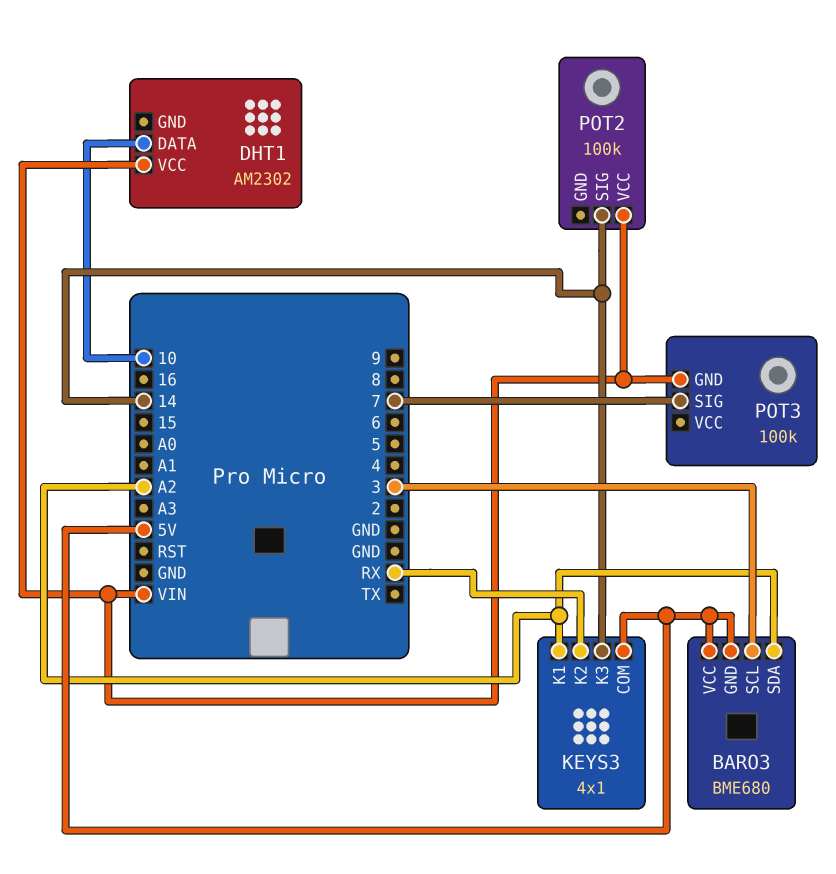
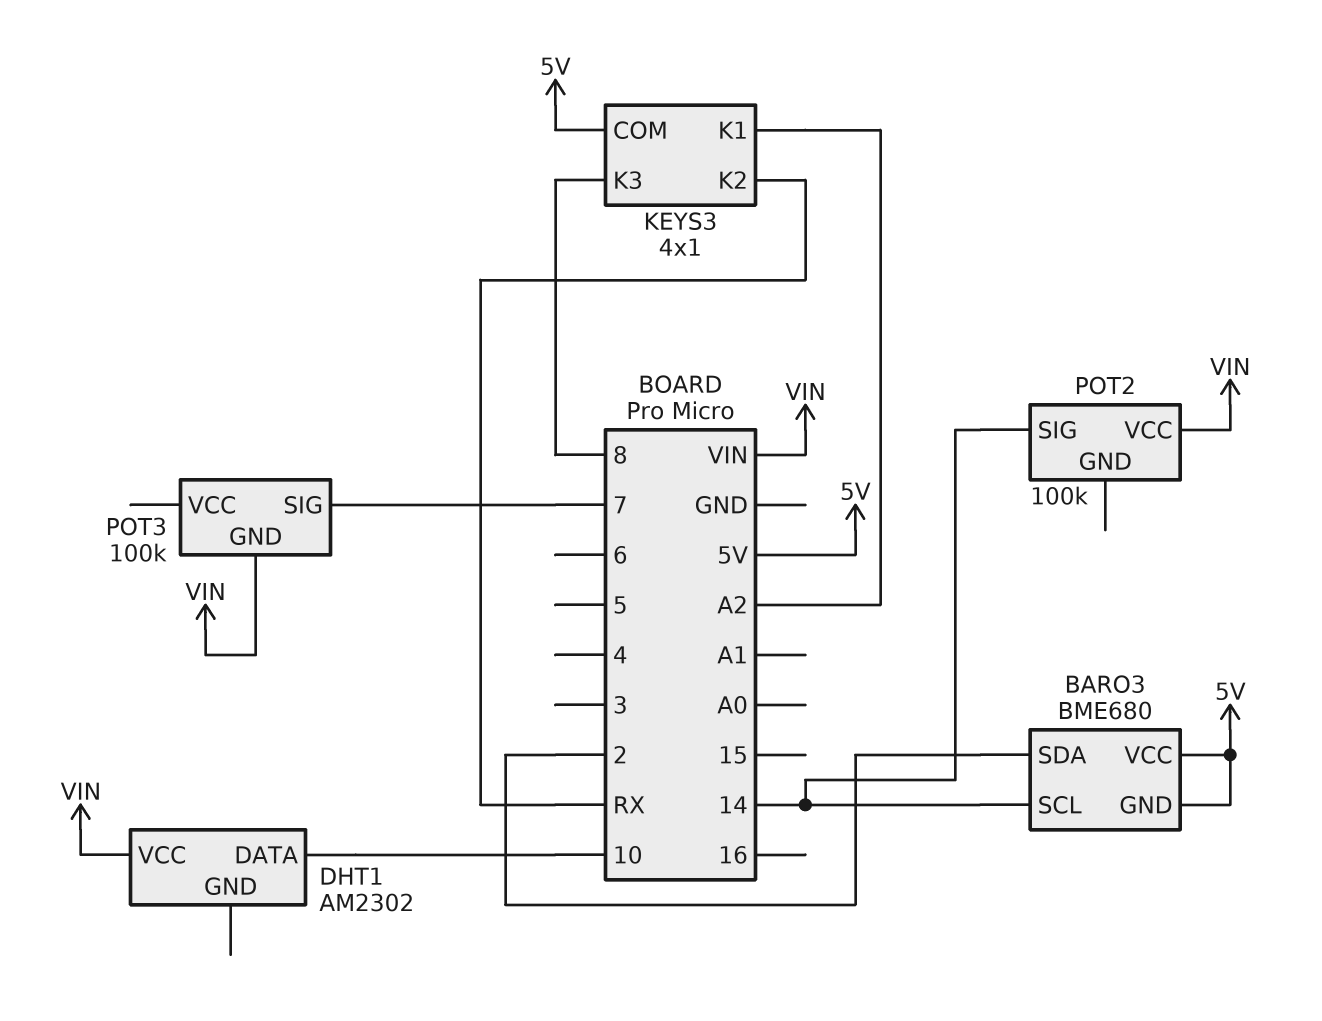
BARO3 pin SCL: 3 -> 14
BARO3 pin SDA: A2 -> 2
KEYS3 pin K3: 14 -> 8

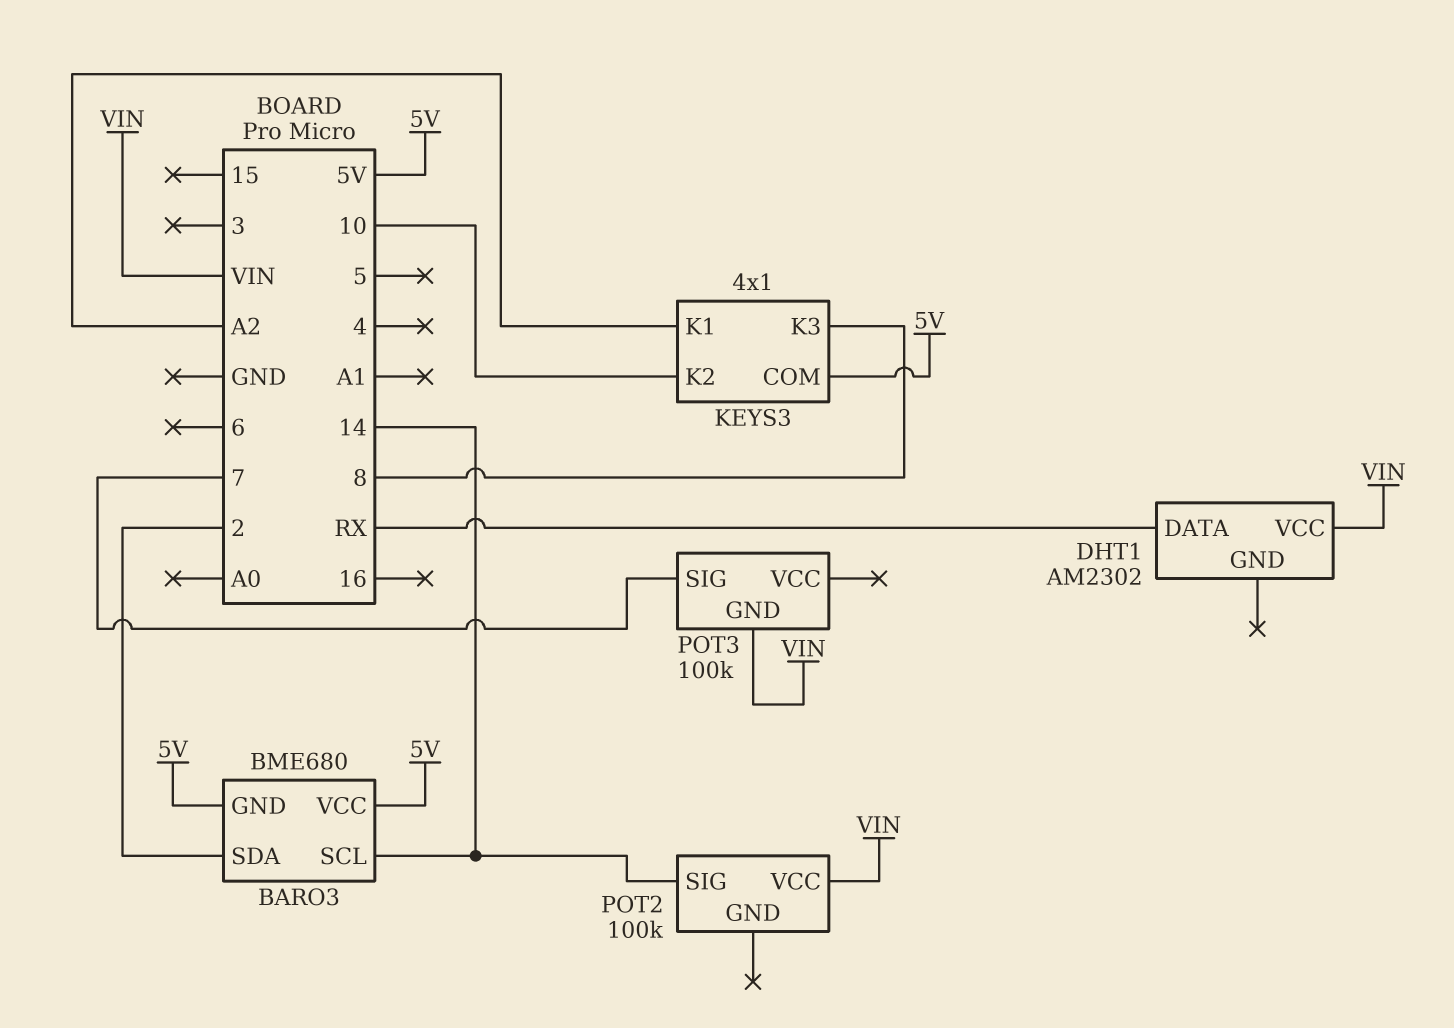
DHT1 pin DATA: 10 -> RX
KEYS3 pin K2: RX -> 10

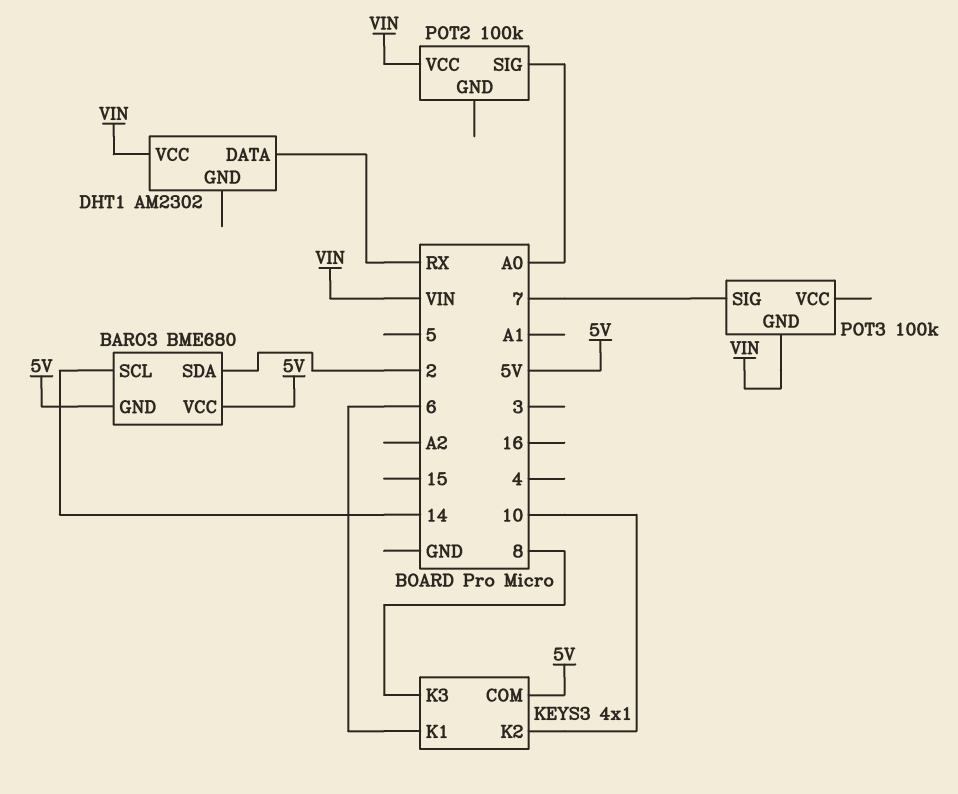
KEYS3 pin K1: A2 -> 6
POT2 pin SIG: 14 -> A0

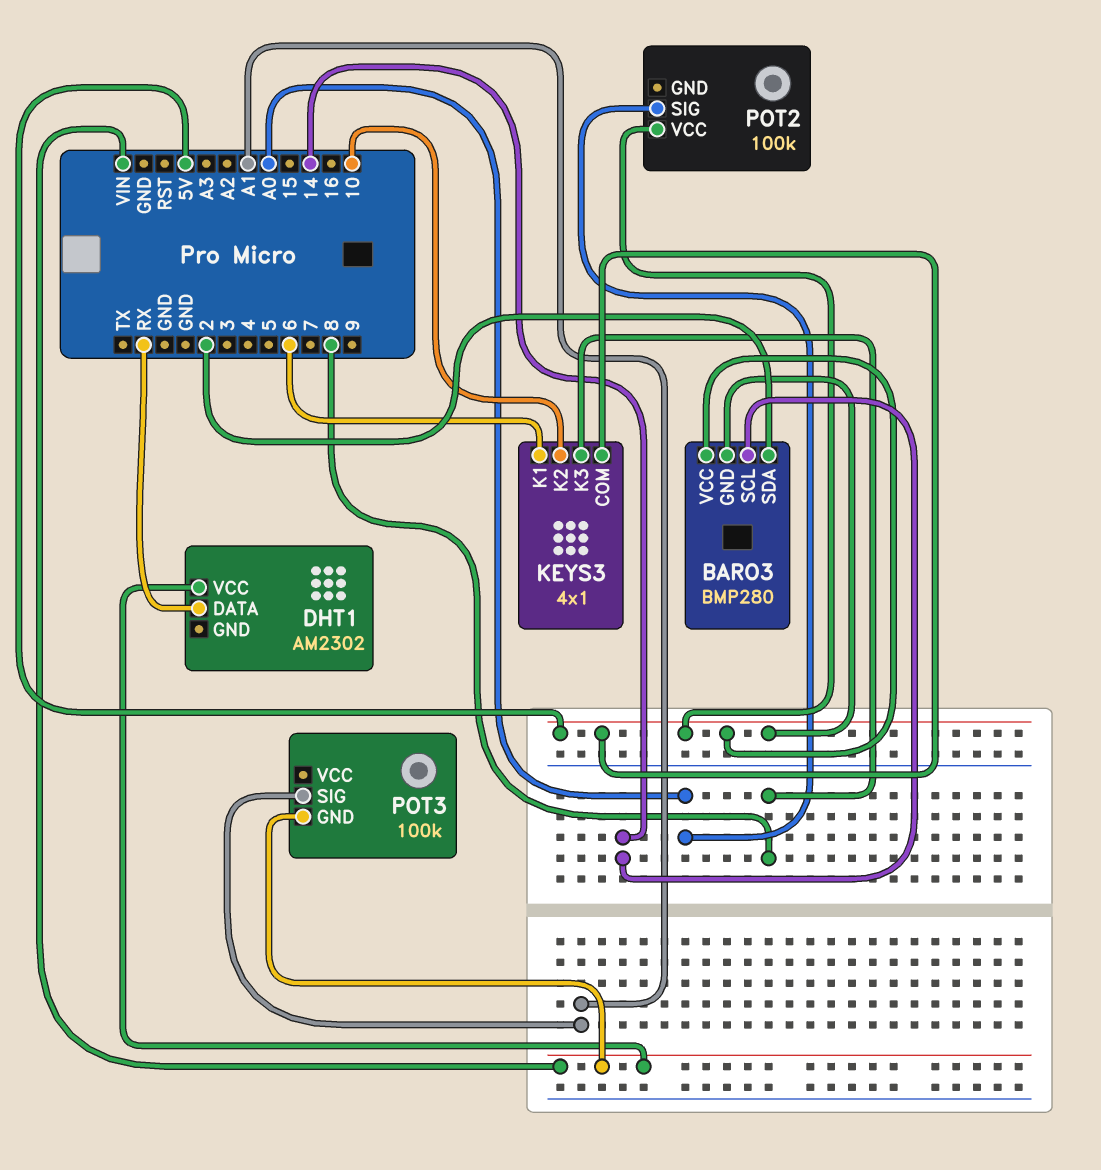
BARO3: BME680 -> BMP280
POT2 pin VCC: VIN -> 5V
POT3 pin SIG: 7 -> A1

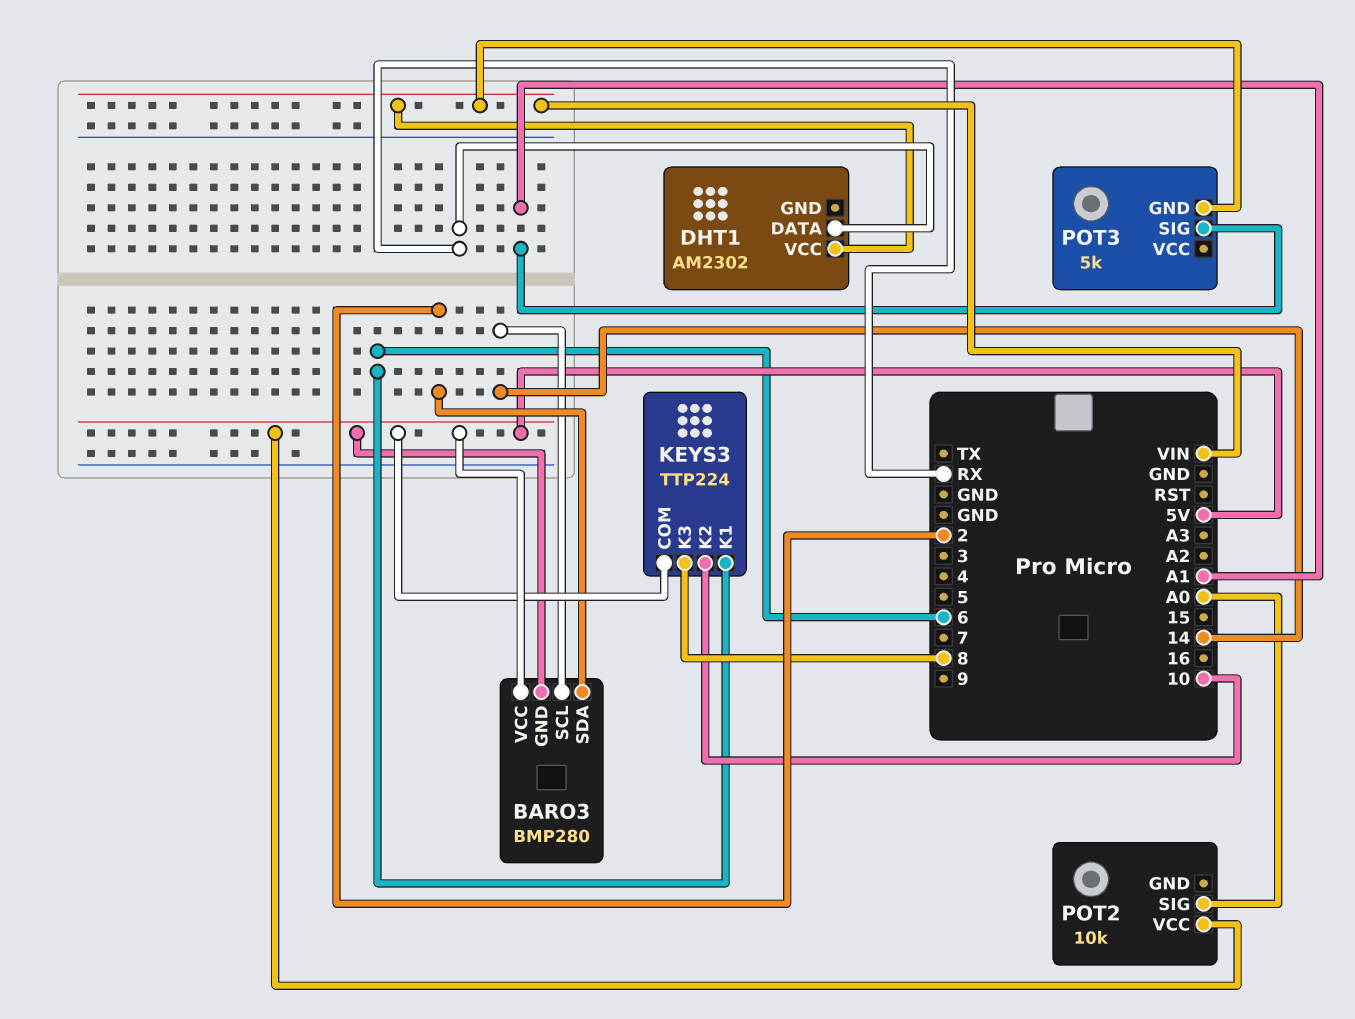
KEYS3: 4x1 -> TTP224
POT2: 100k -> 10k
POT3: 100k -> 5k

